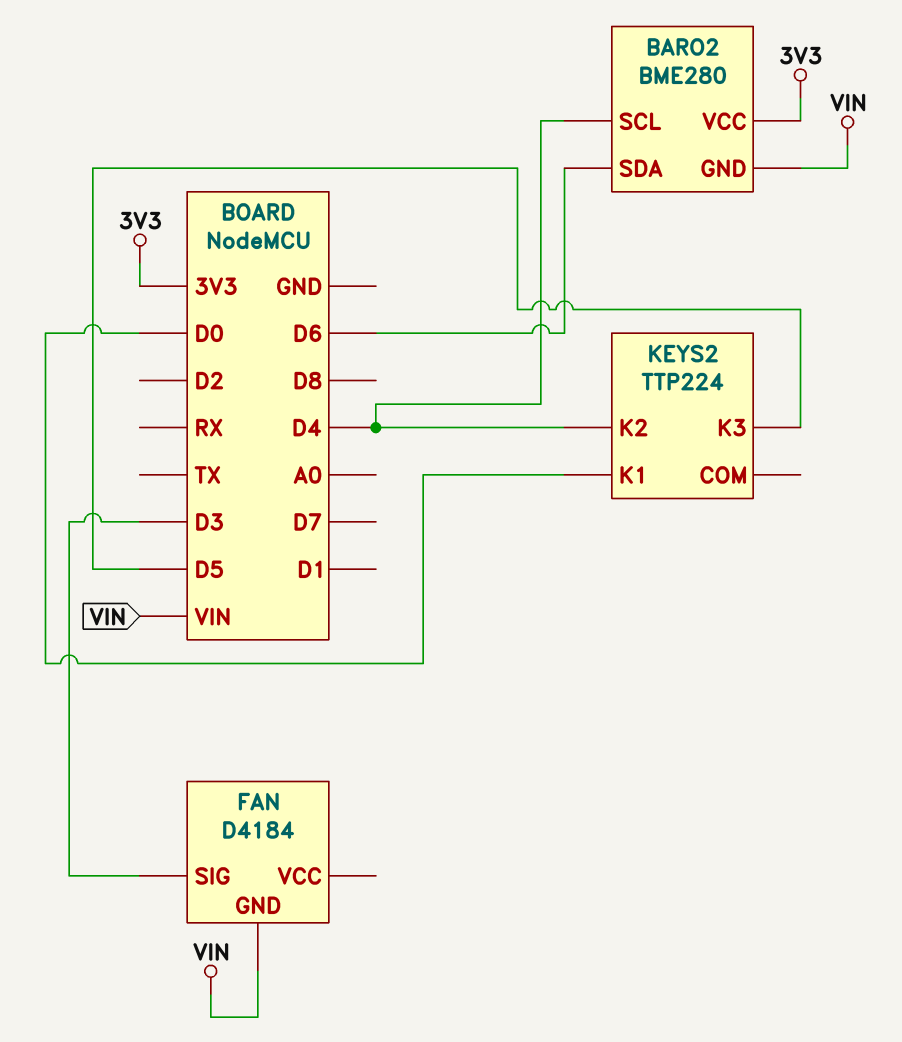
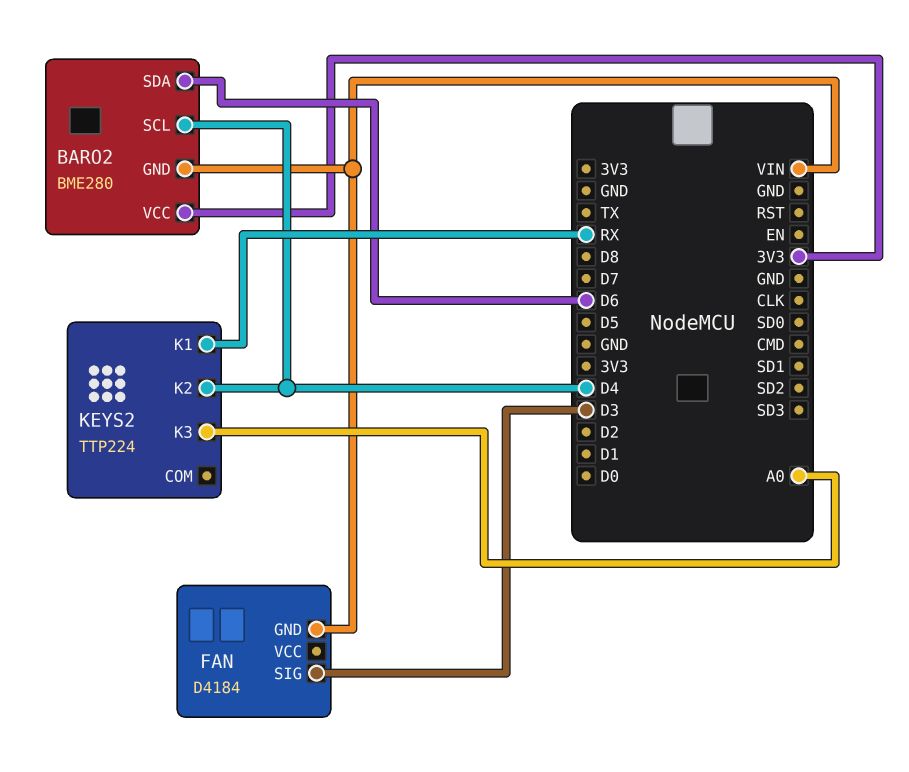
KEYS2 pin K1: D0 -> RX
KEYS2 pin K3: D5 -> A0

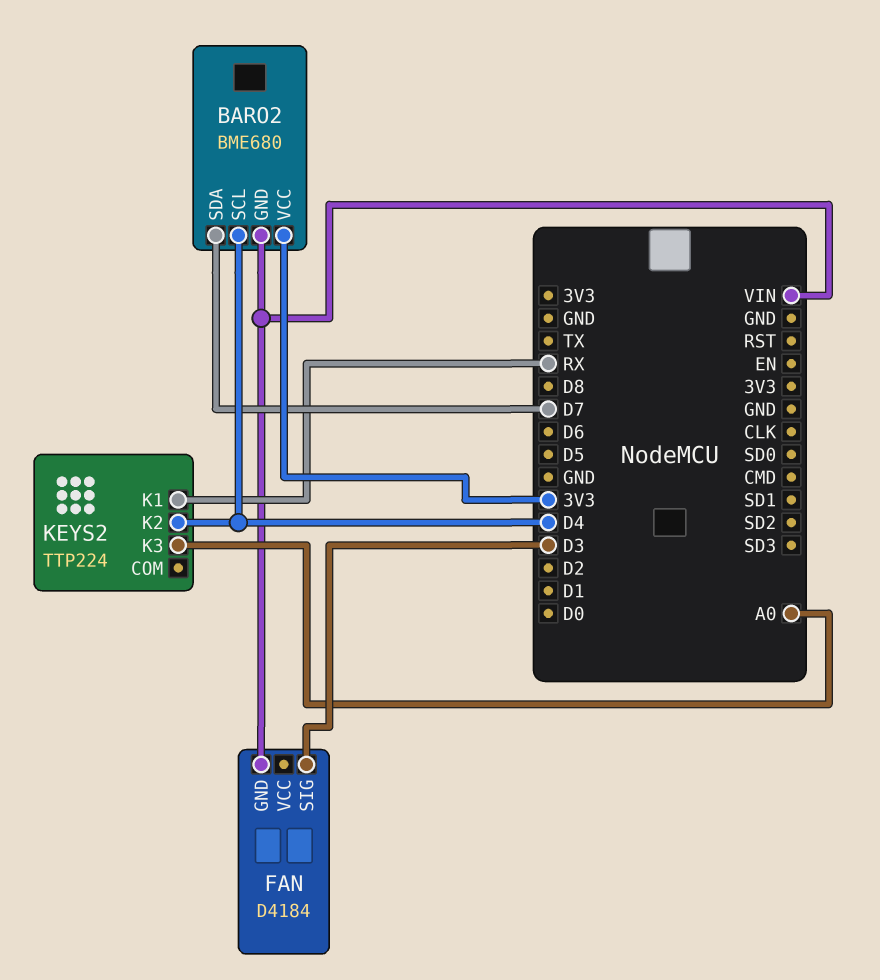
BARO2: BME280 -> BME680
BARO2 pin SDA: D6 -> D7

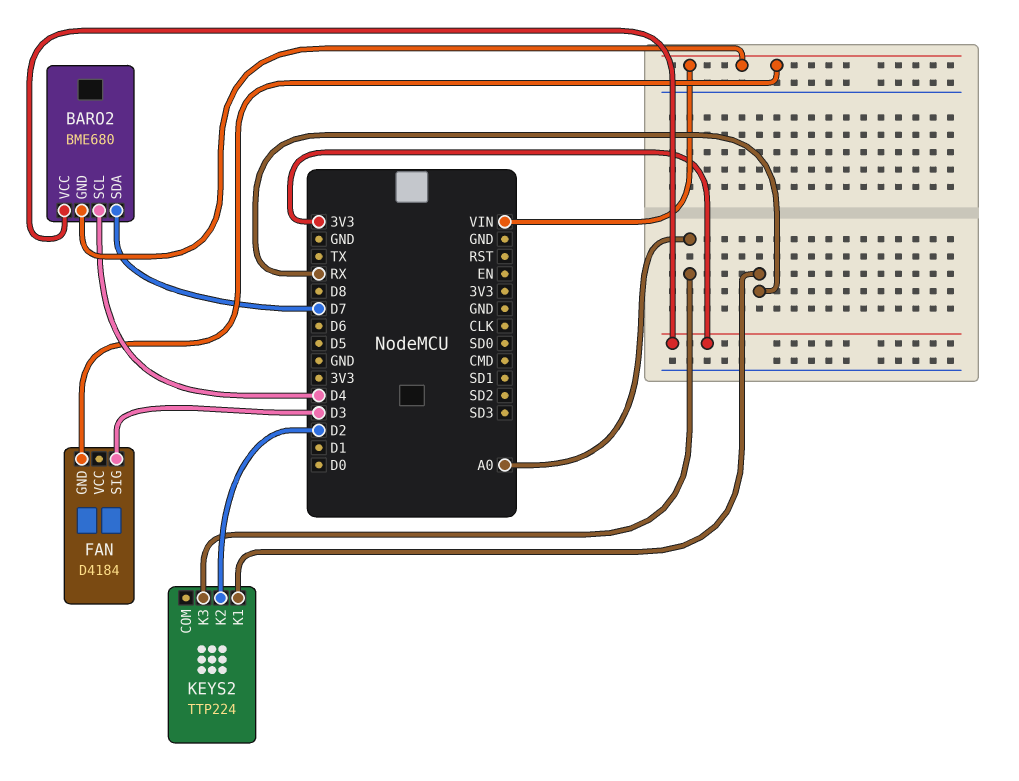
KEYS2 pin K2: D4 -> D2

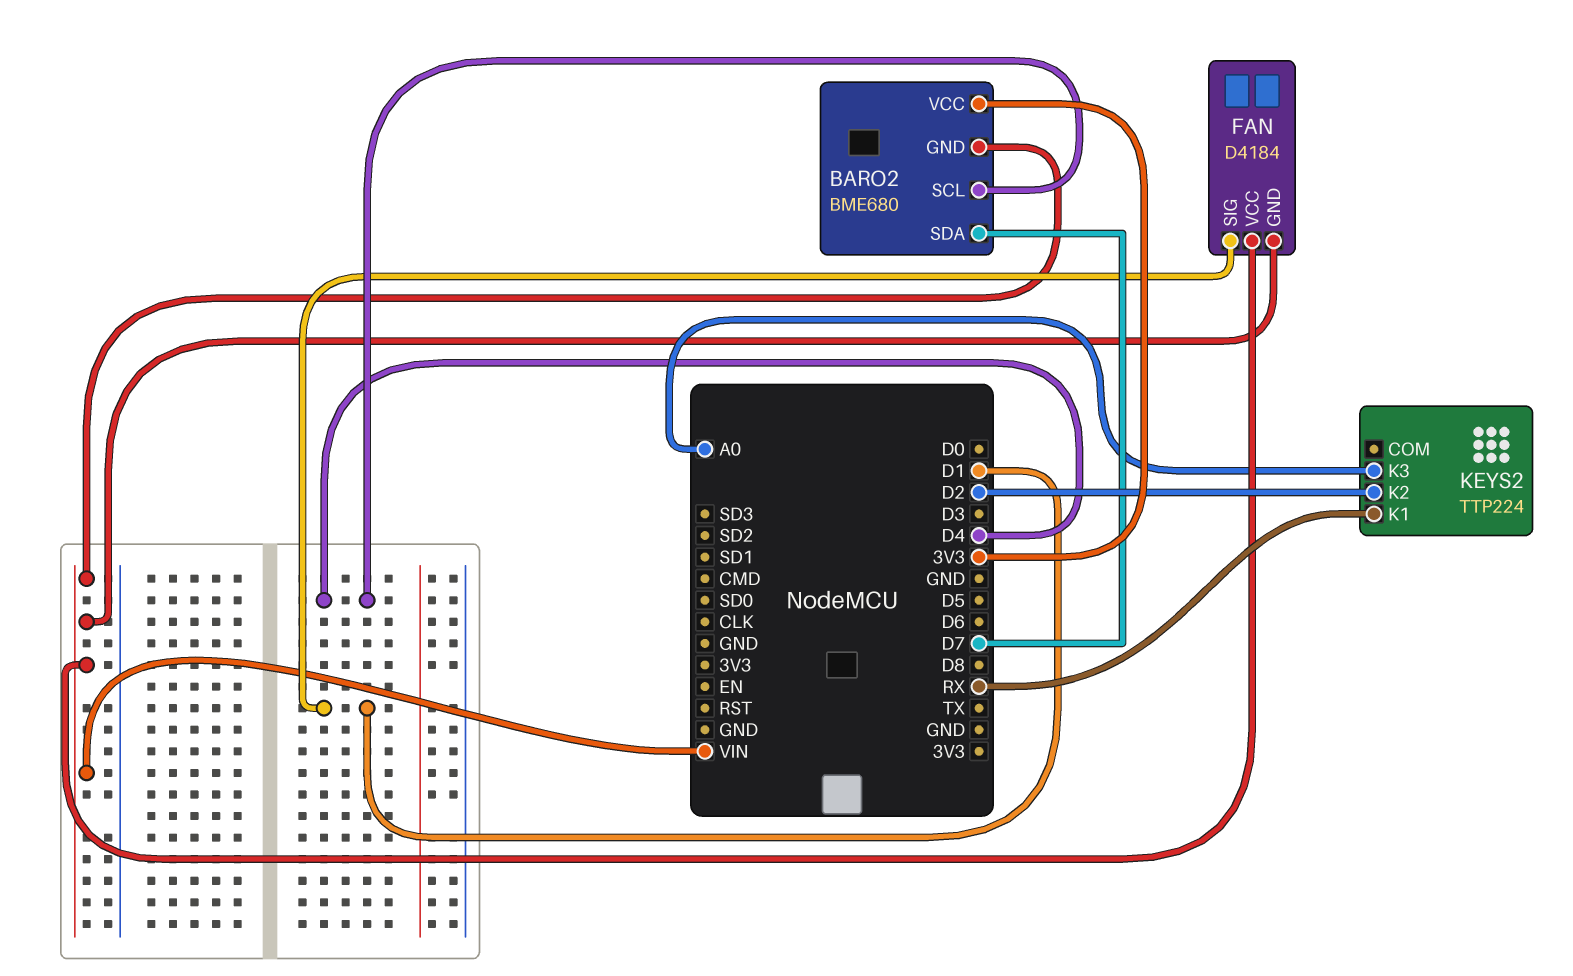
FAN pin SIG: D3 -> D1
FAN pin VCC: none -> VIN

